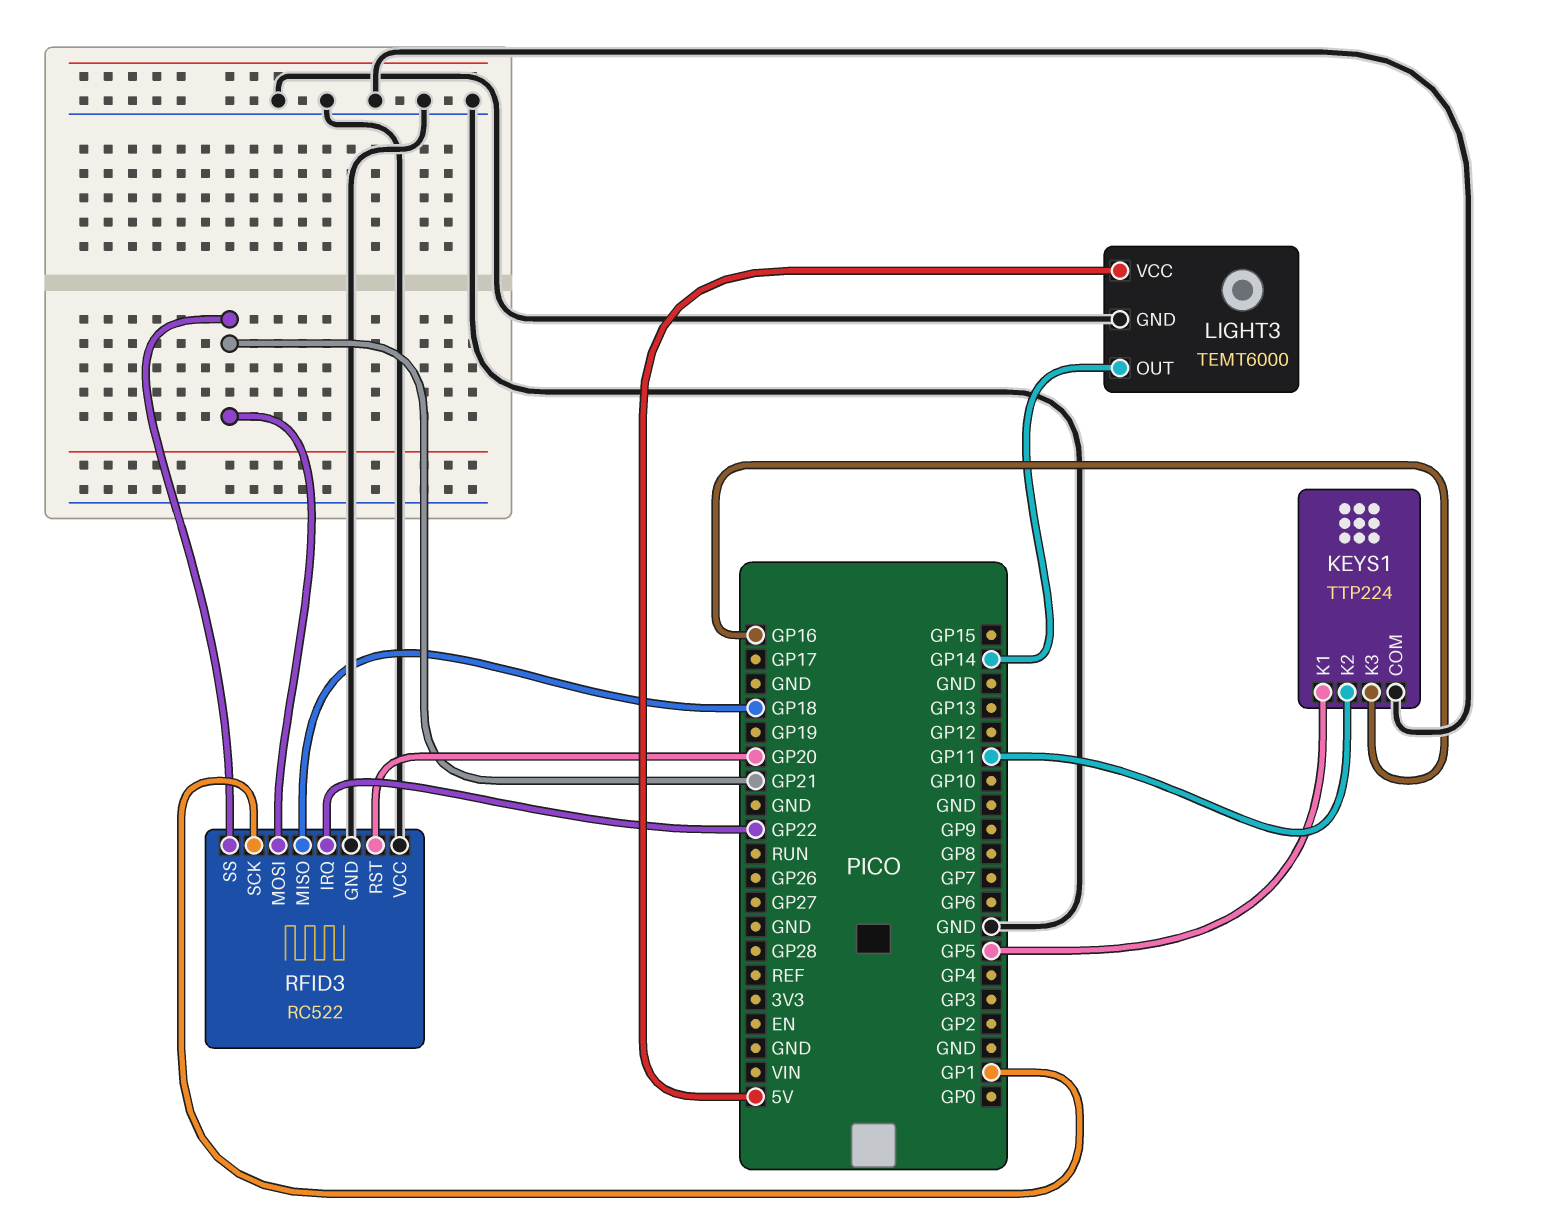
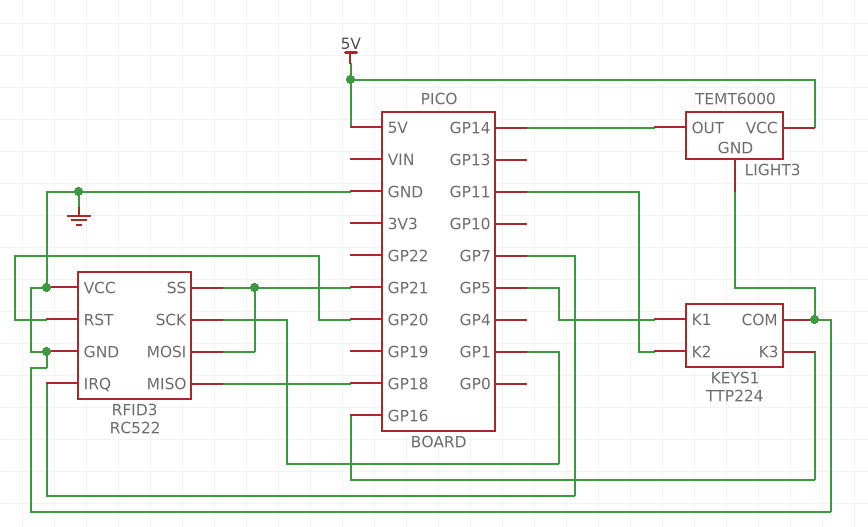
RFID3 pin IRQ: GP22 -> GP7

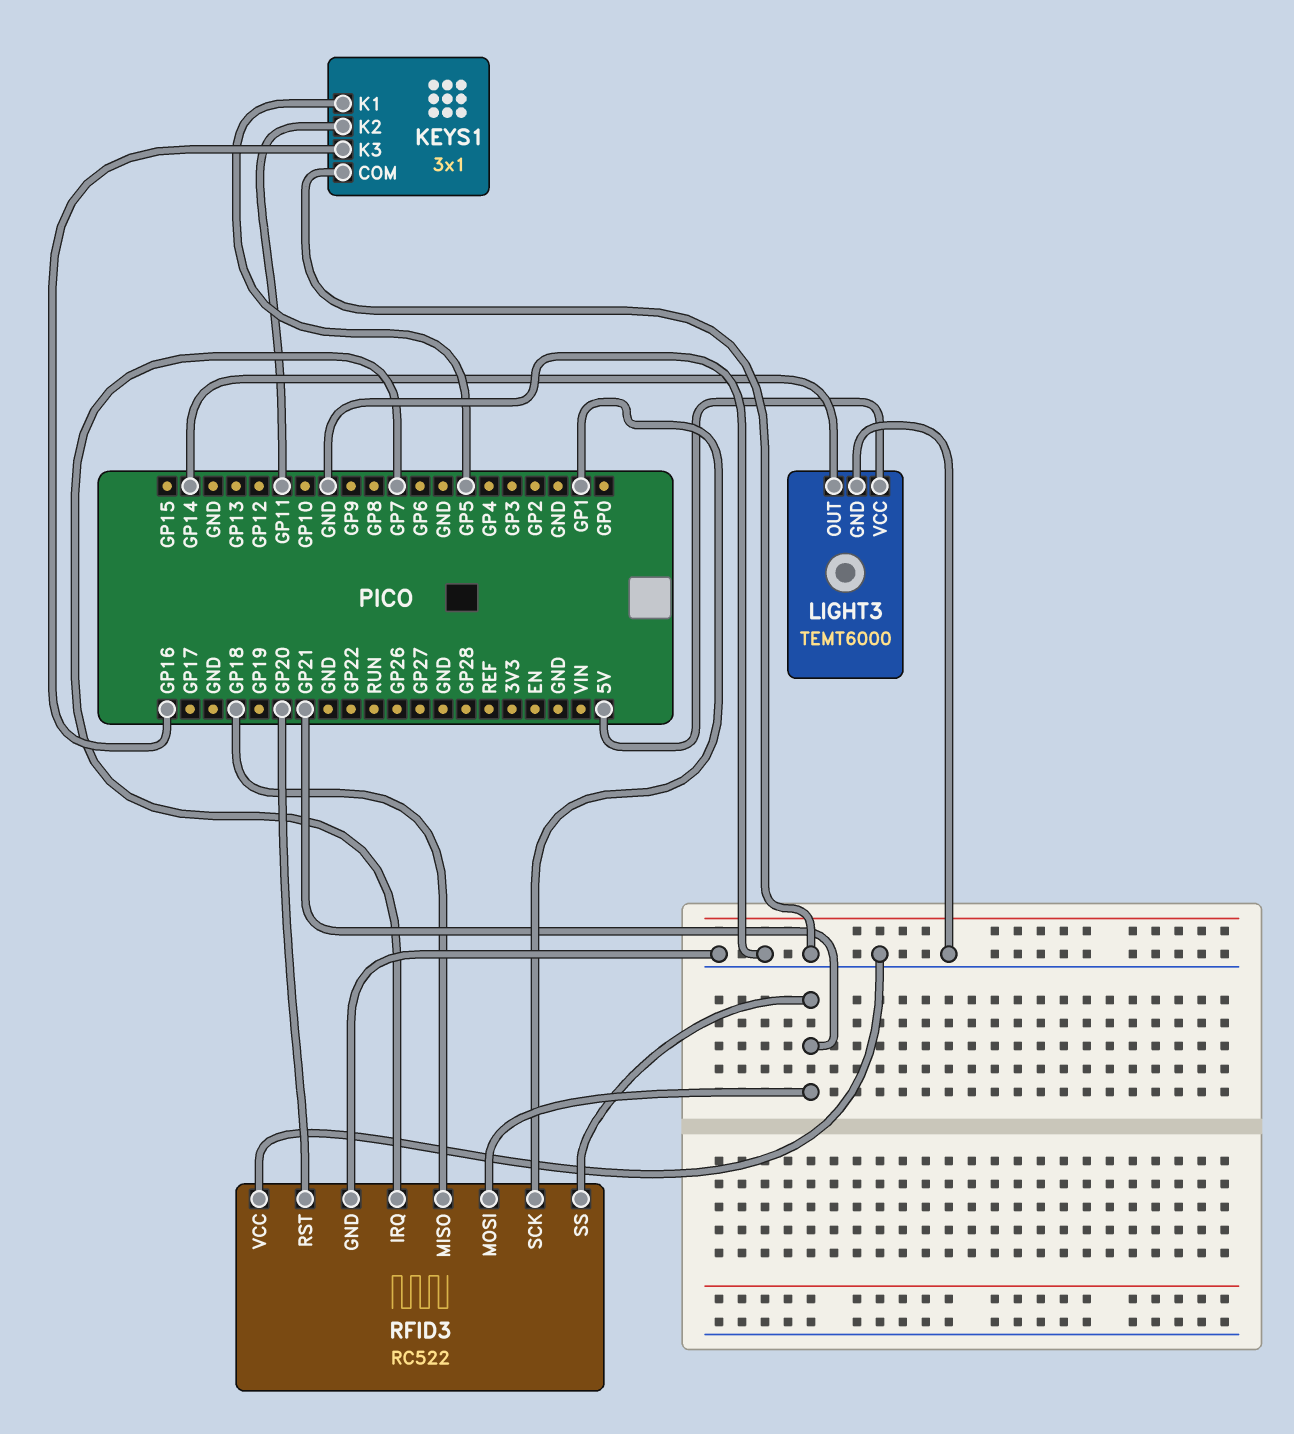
KEYS1: TTP224 -> 3x1

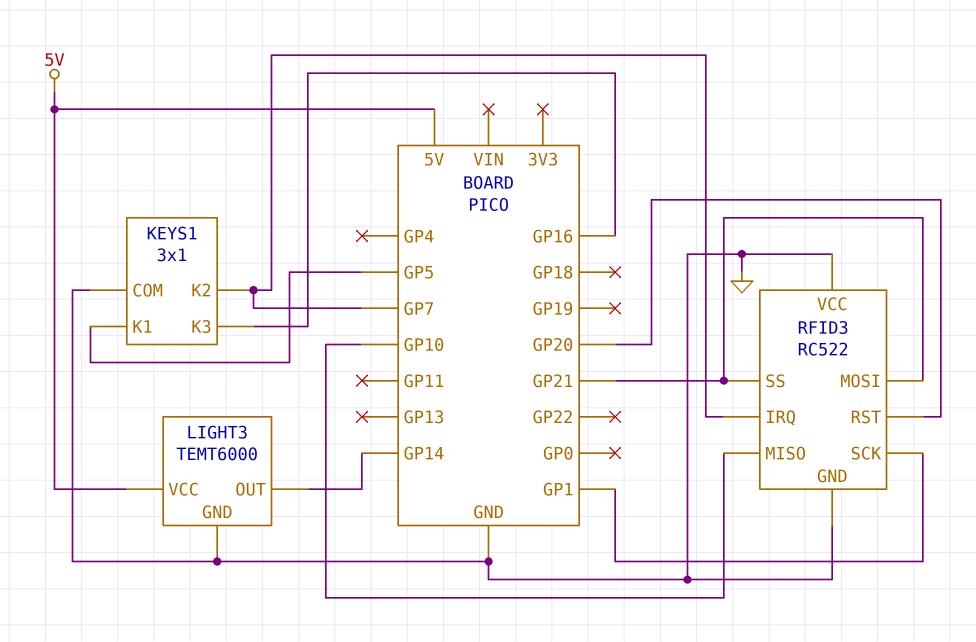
KEYS1 pin K2: GP11 -> GP7
RFID3 pin MISO: GP18 -> GP10

